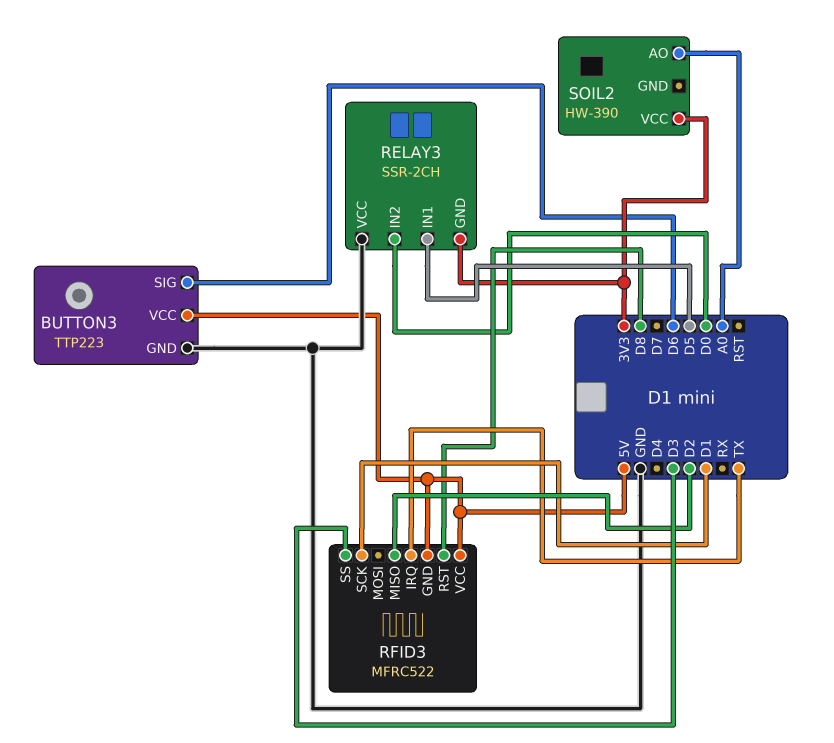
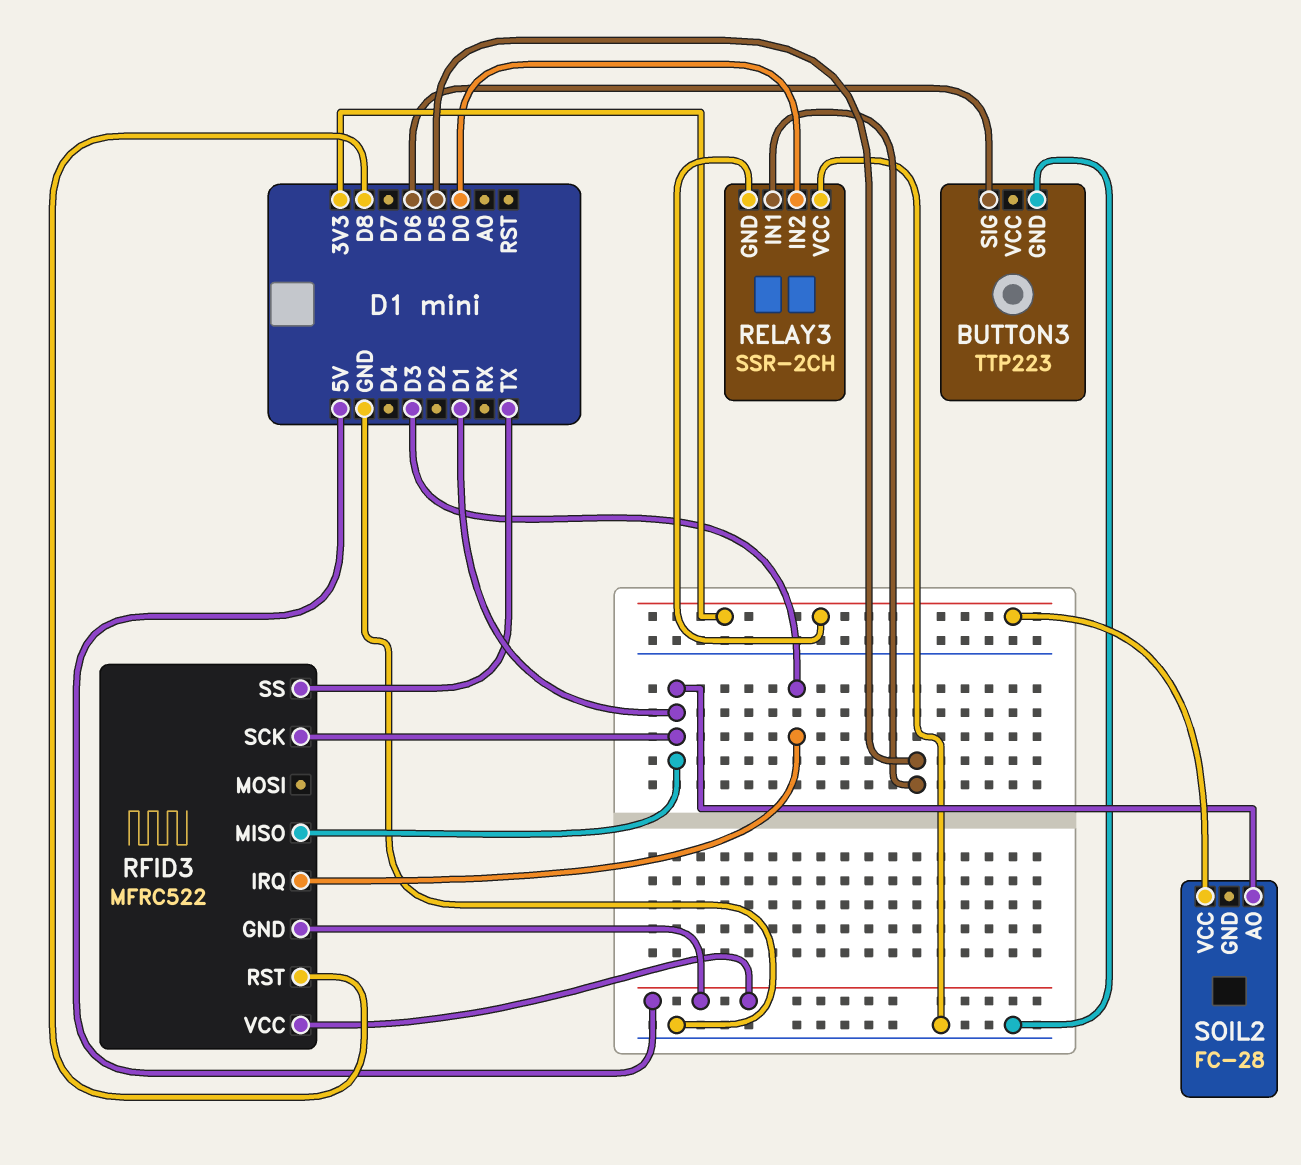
BUTTON3 pin VCC: 5V -> none
RFID3 pin IRQ: TX -> D3
RFID3 pin MISO: D2 -> D1
RFID3 pin SS: D3 -> TX
SOIL2: HW-390 -> FC-28
SOIL2 pin AO: A0 -> D1

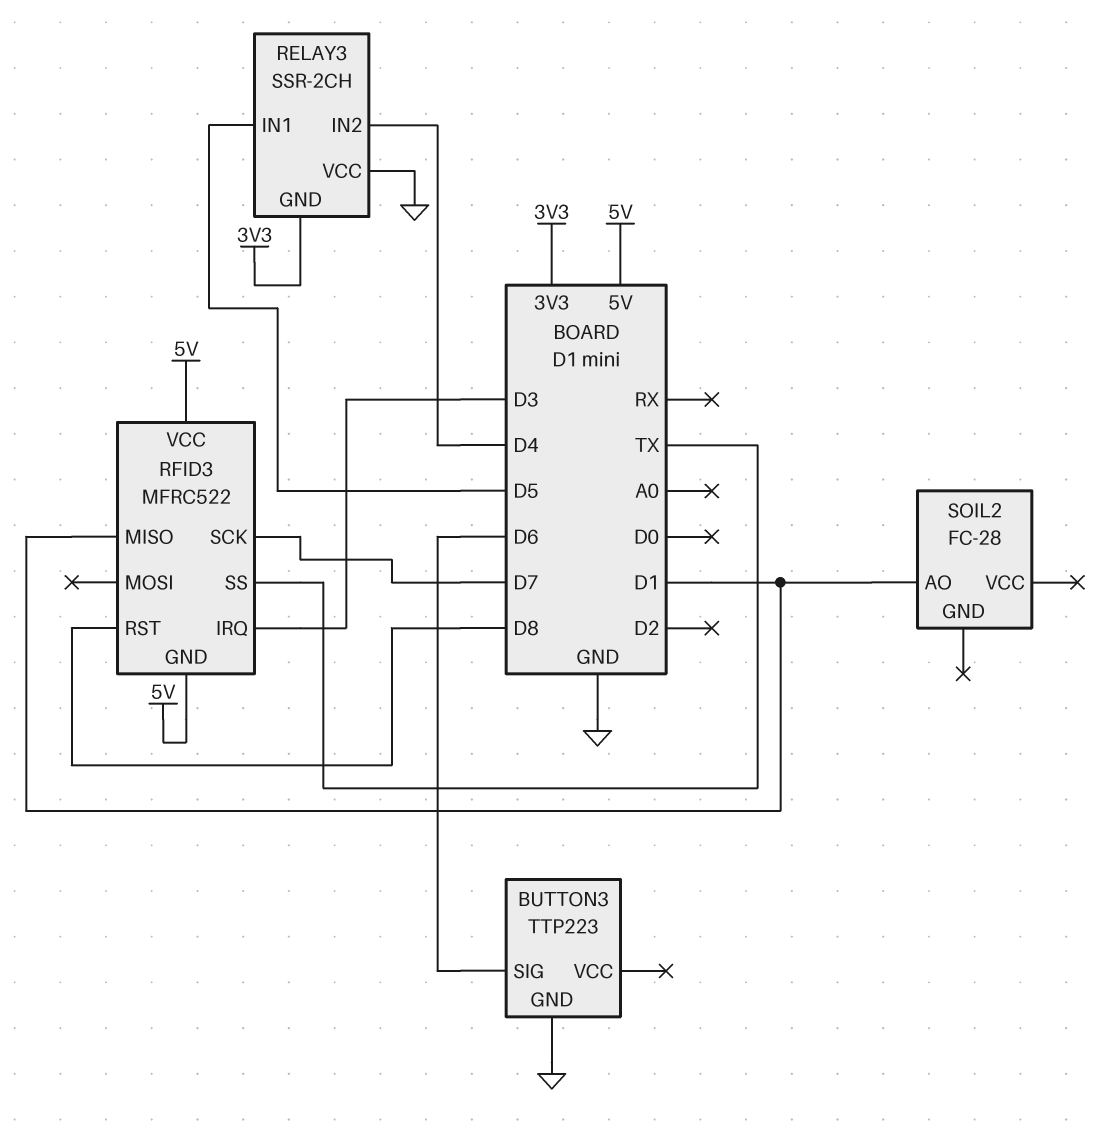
RELAY3 pin IN2: D0 -> D4
RFID3 pin SCK: D1 -> D7
SOIL2 pin VCC: 3V3 -> none

